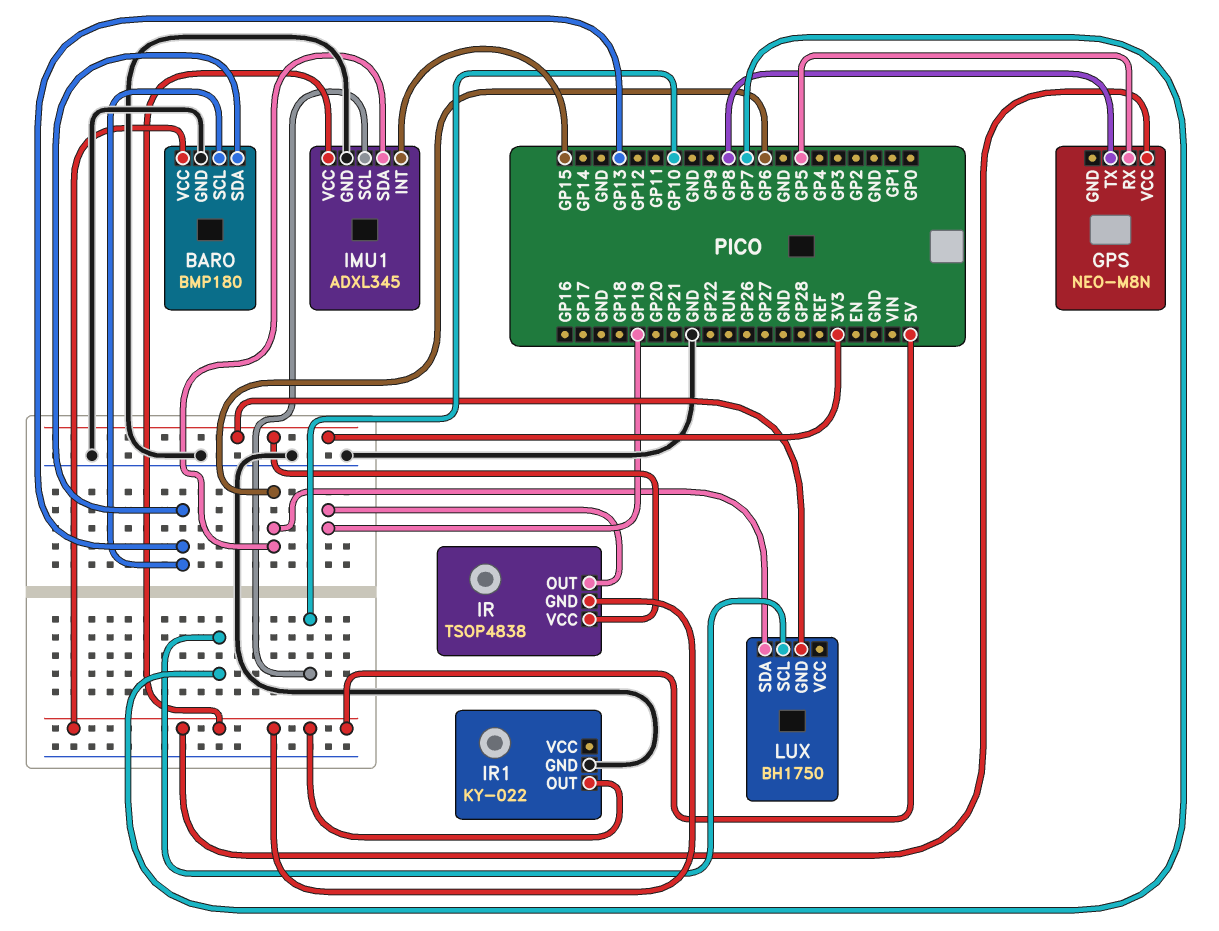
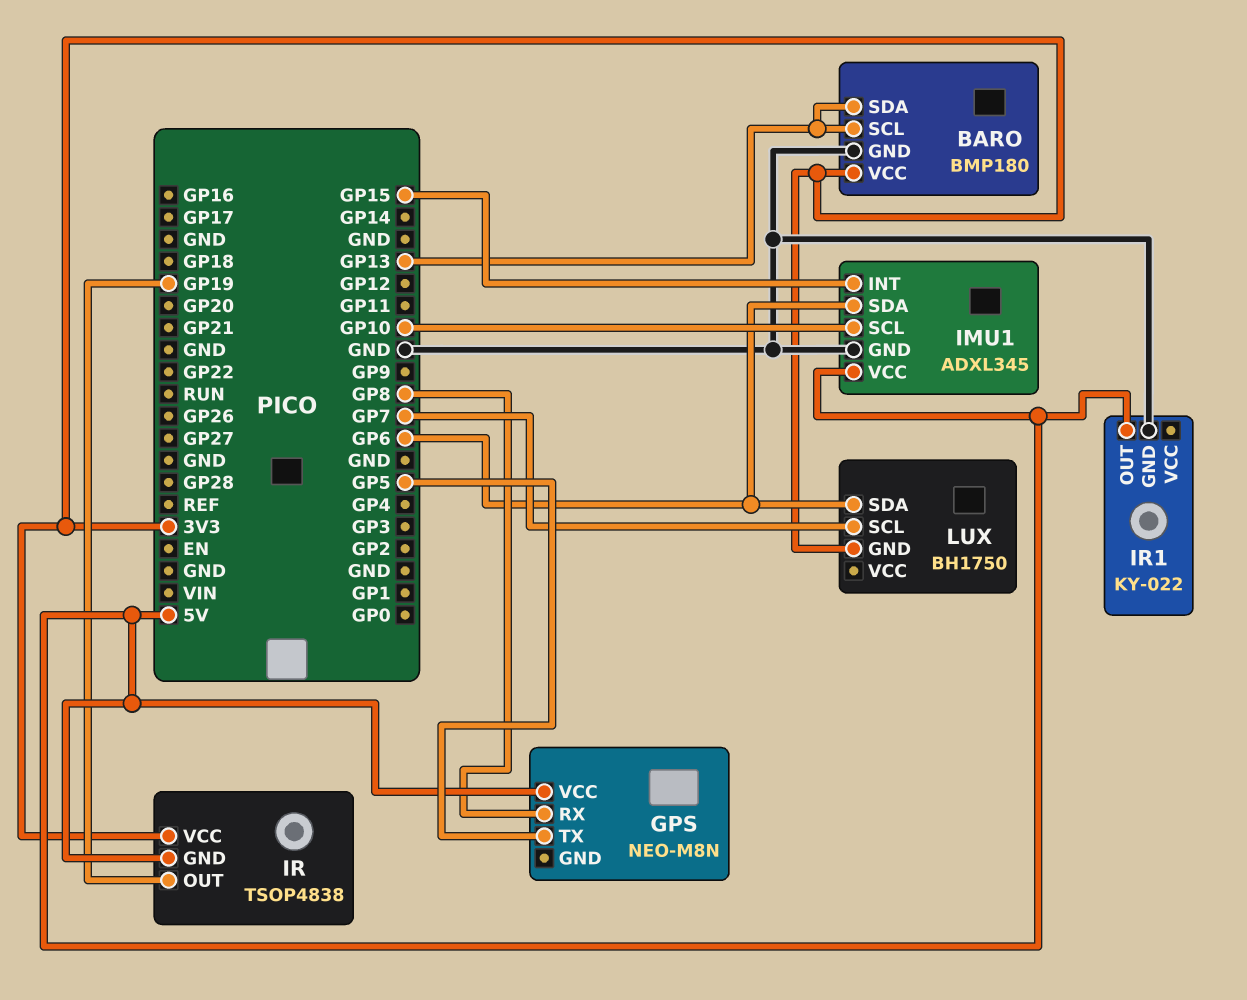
BARO pin VCC: 5V -> 3V3
GPS pin RX: GP5 -> GP8
GPS pin TX: GP8 -> GP5

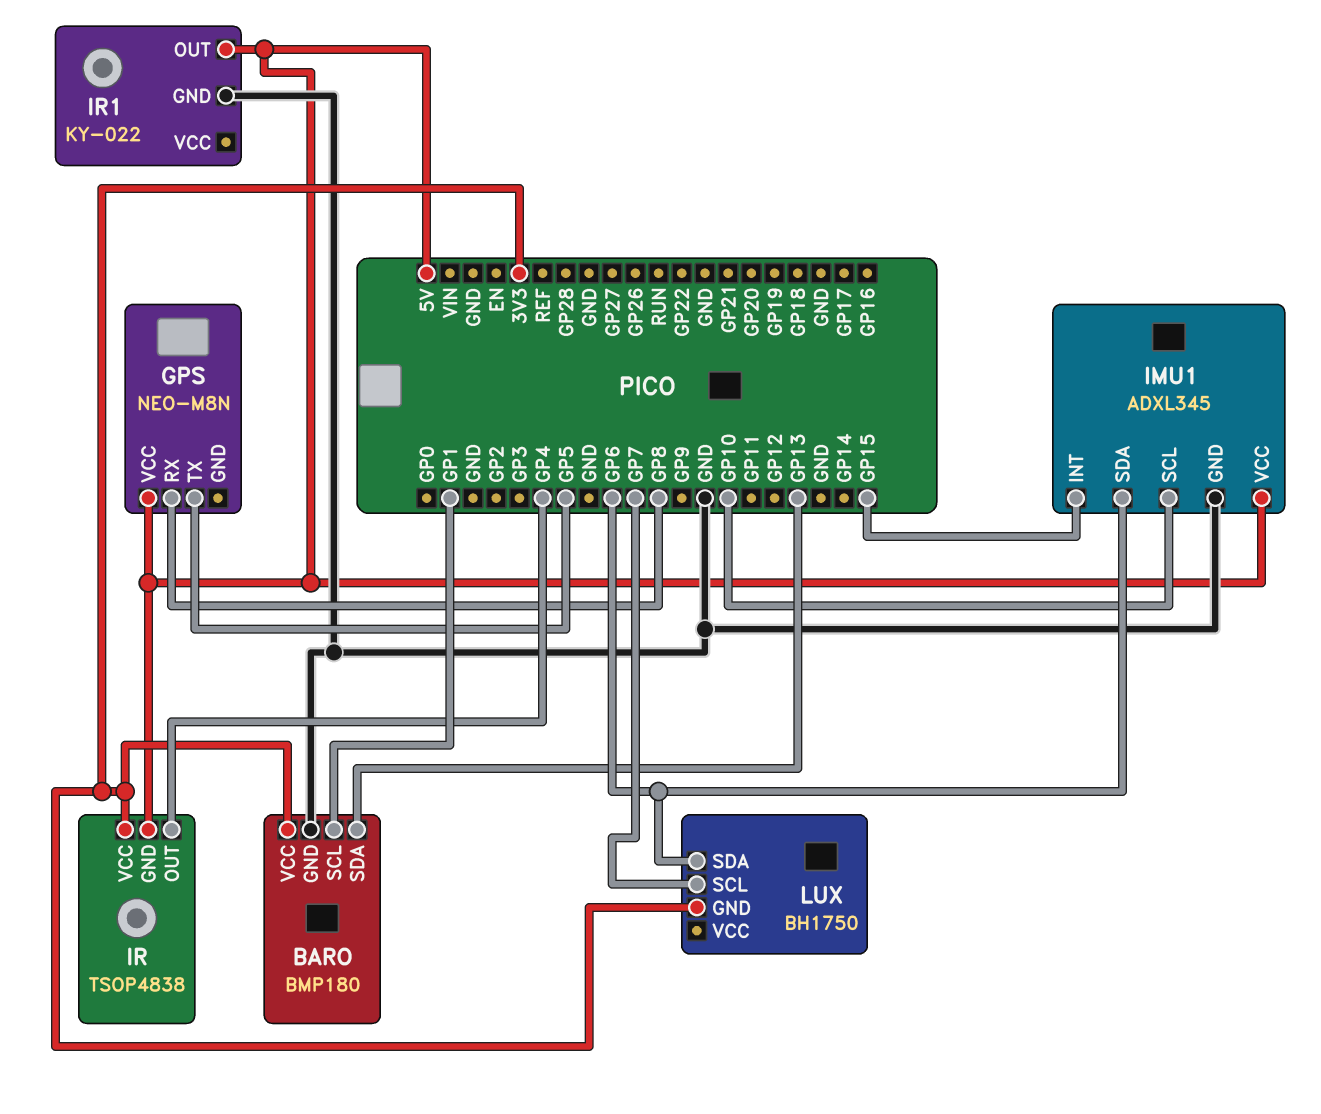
BARO pin SCL: GP13 -> GP1
IR pin OUT: GP19 -> GP4

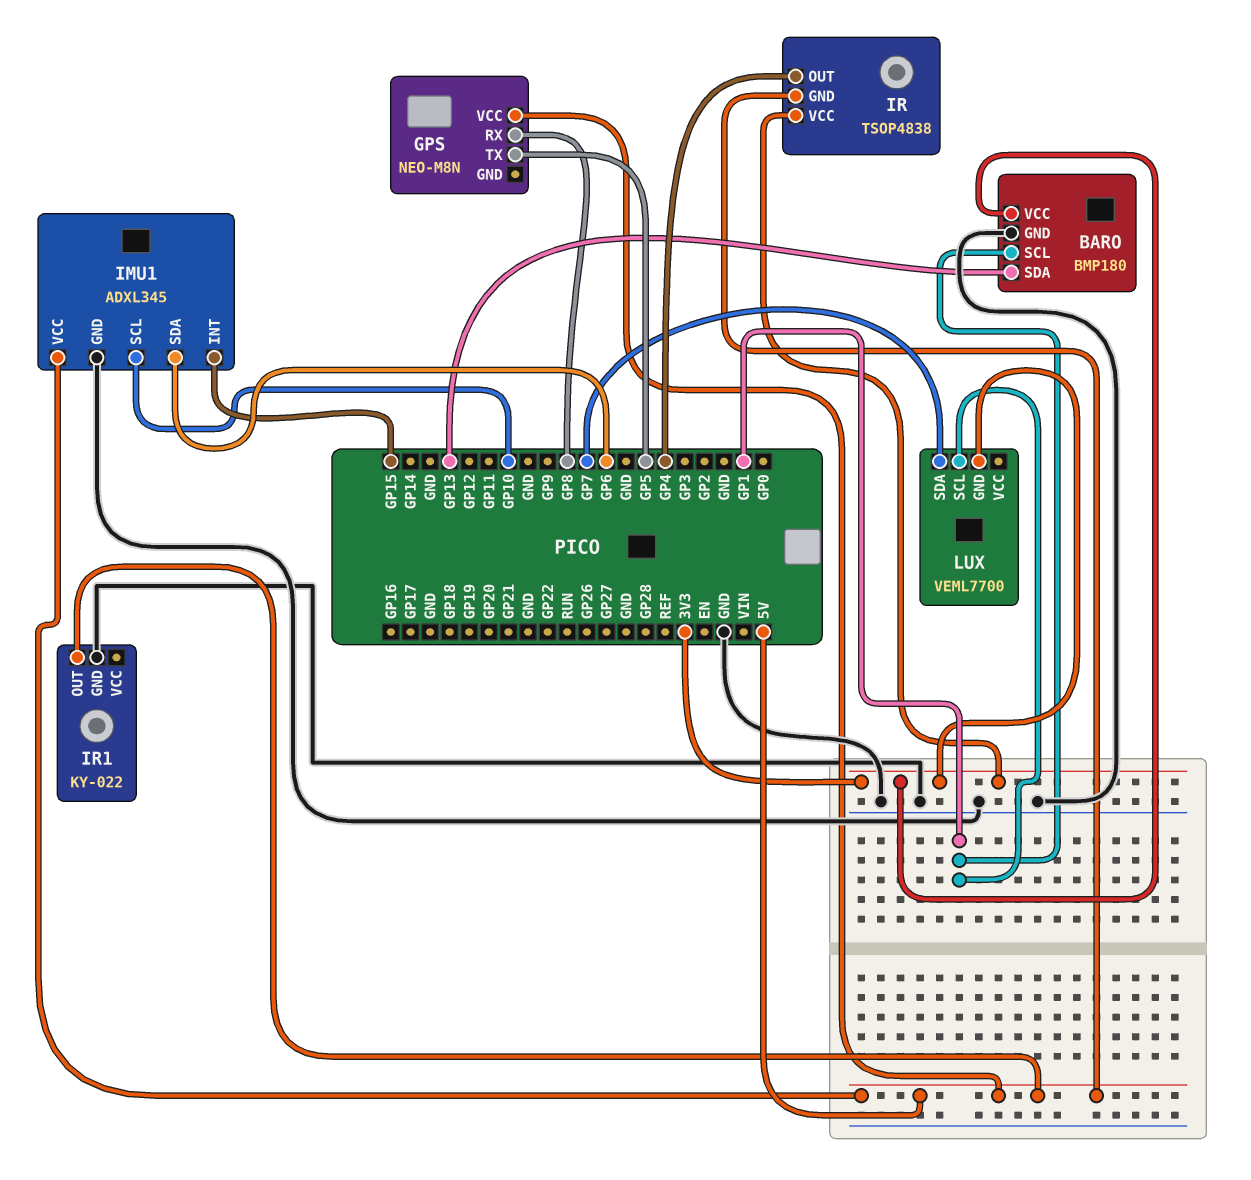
LUX: BH1750 -> VEML7700
LUX pin SCL: GP7 -> GP1
LUX pin SDA: GP6 -> GP7

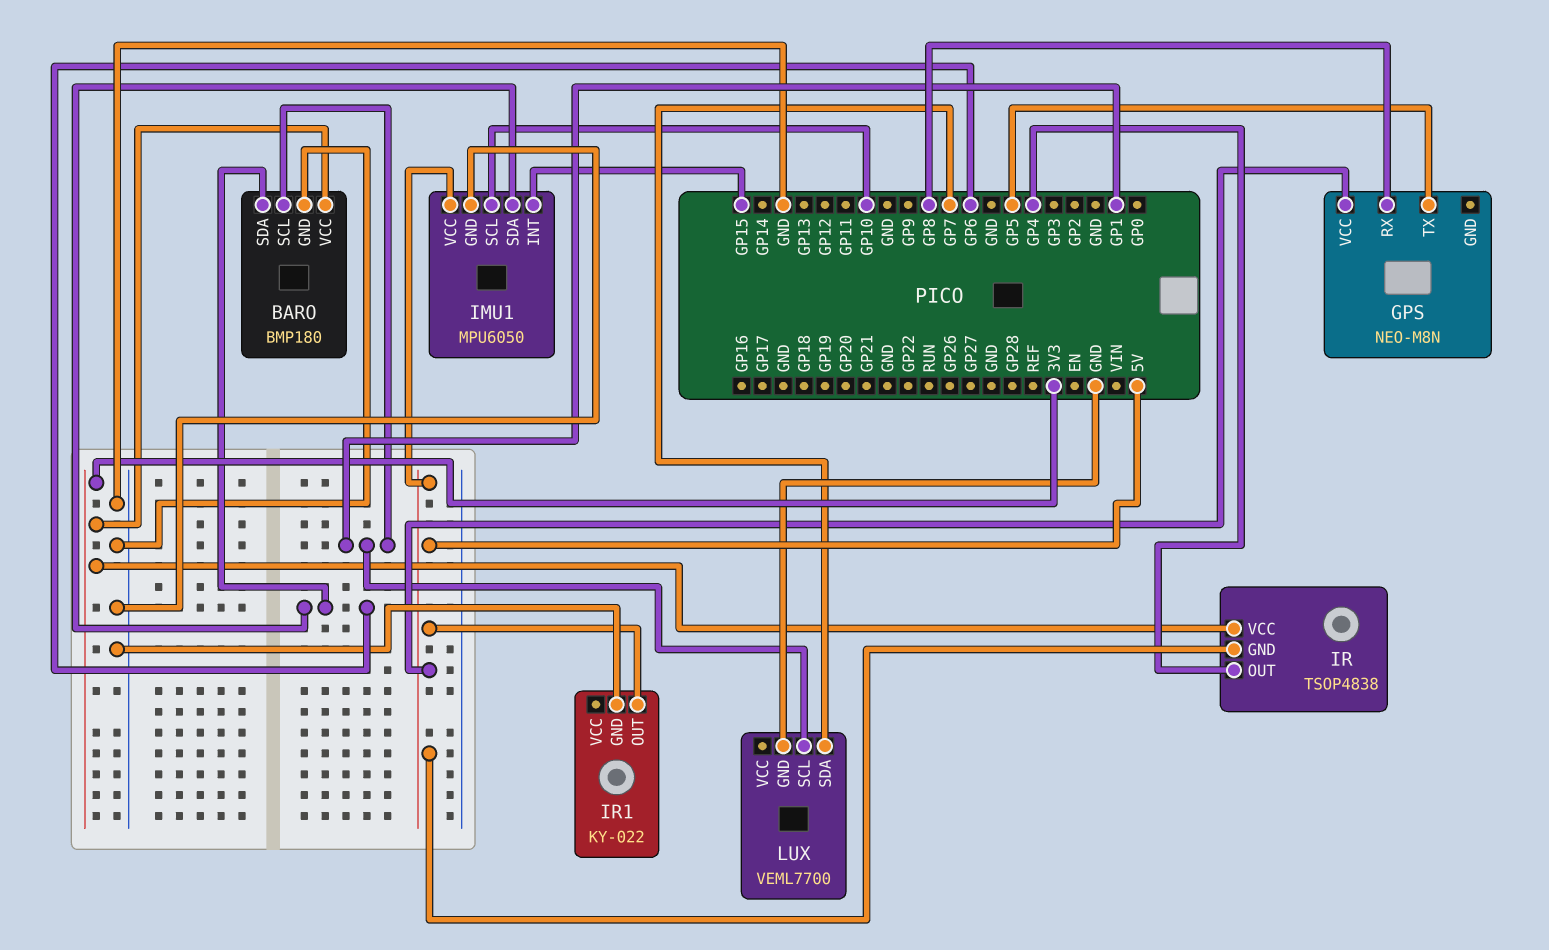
BARO pin SDA: GP13 -> GP6
IMU1: ADXL345 -> MPU6050
LUX pin GND: 3V3 -> GND

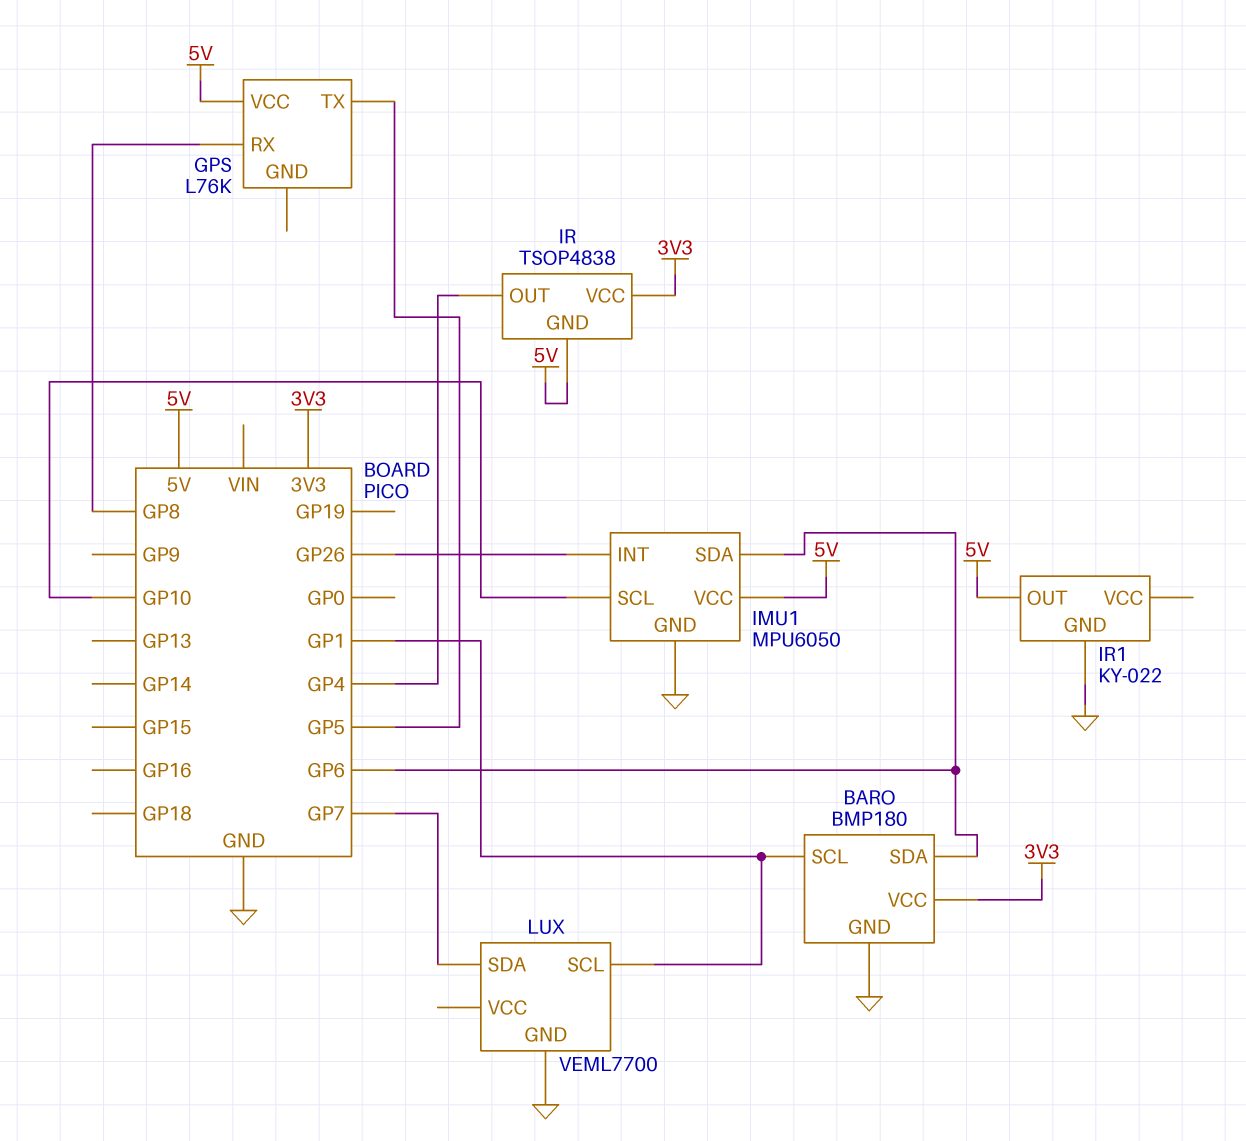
GPS: NEO-M8N -> L76K
IMU1 pin INT: GP15 -> GP26

